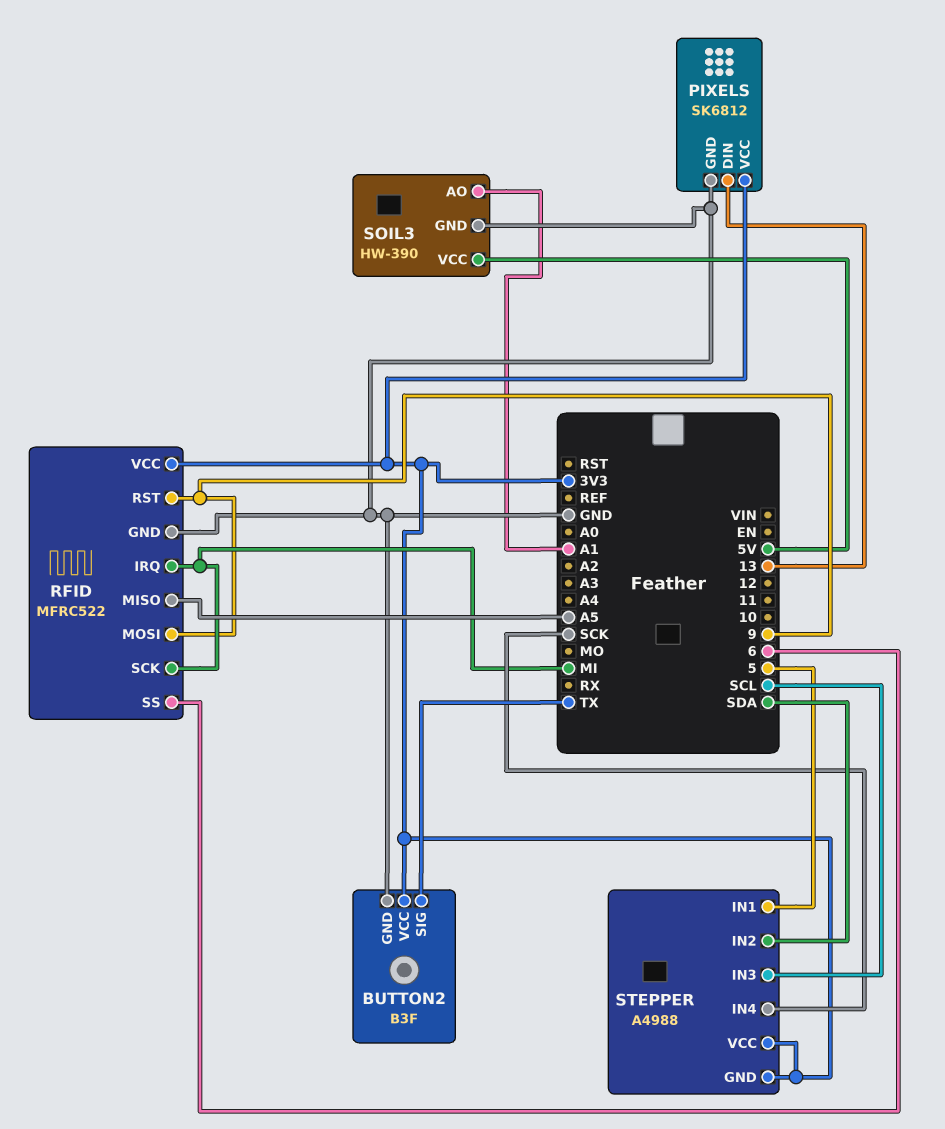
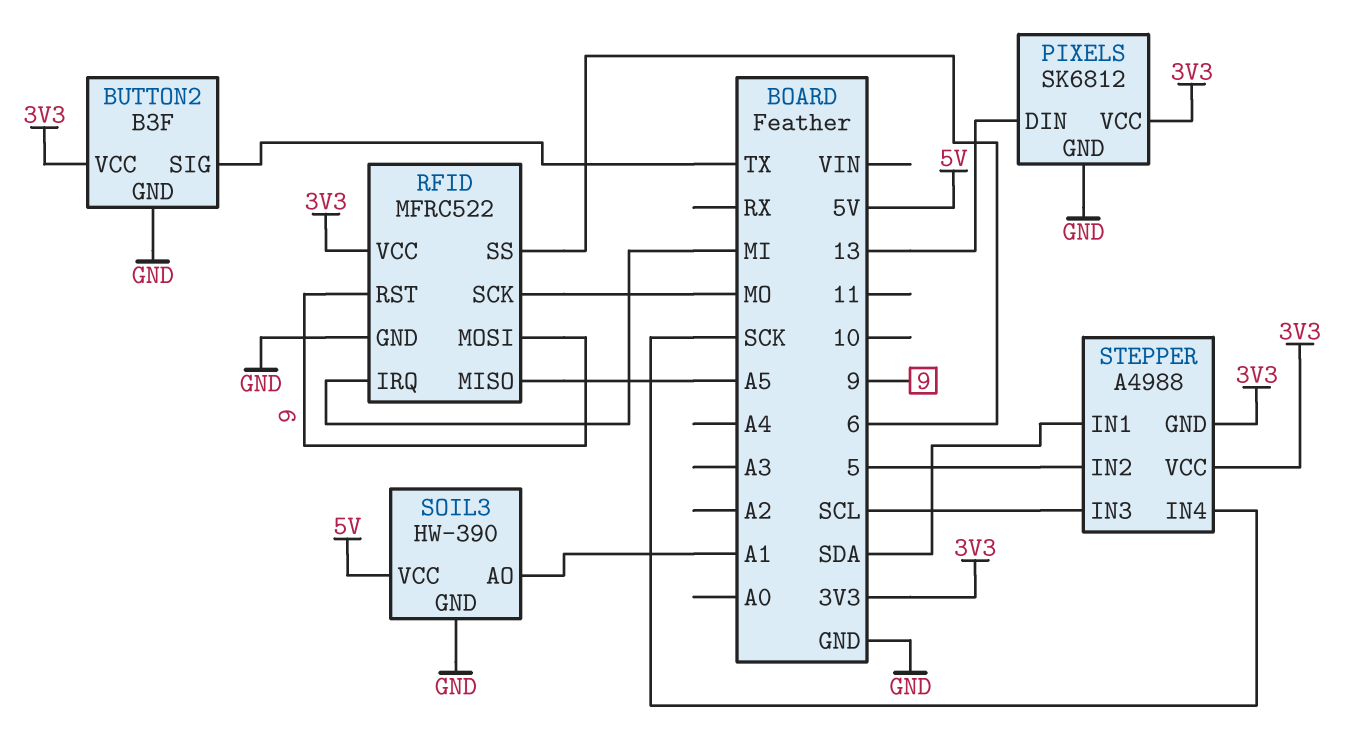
RFID pin SCK: MI -> MO
STEPPER pin IN1: 5 -> SDA
STEPPER pin IN2: SDA -> 5

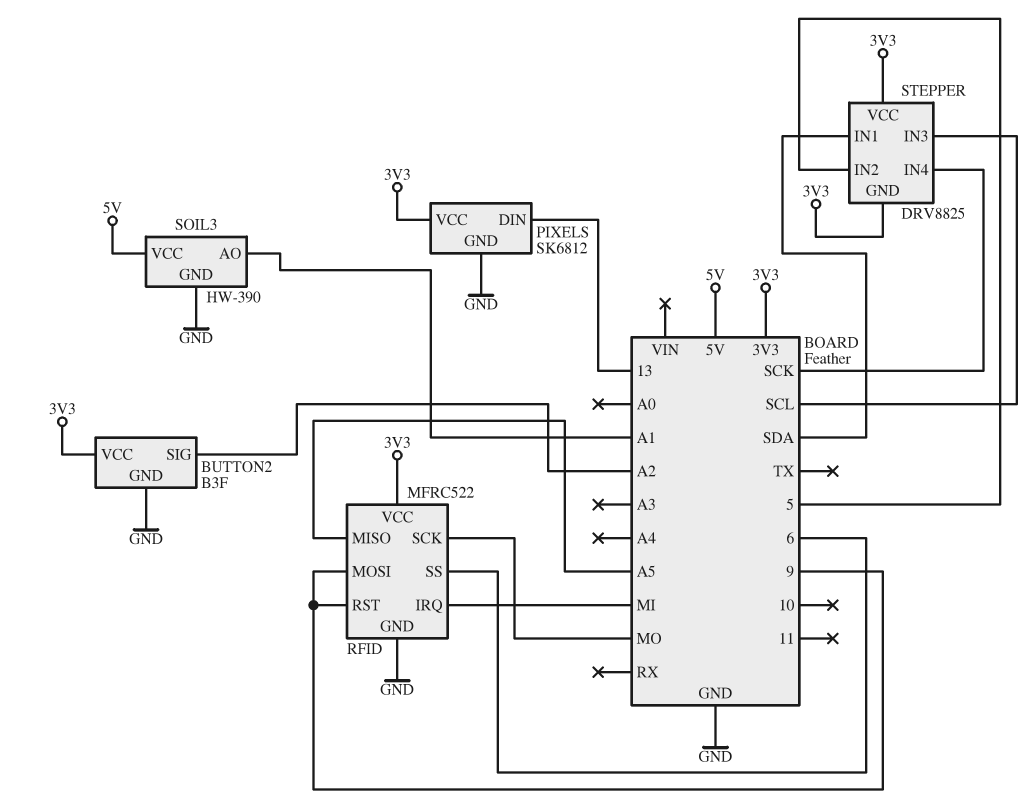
BUTTON2 pin SIG: TX -> A2
STEPPER: A4988 -> DRV8825

